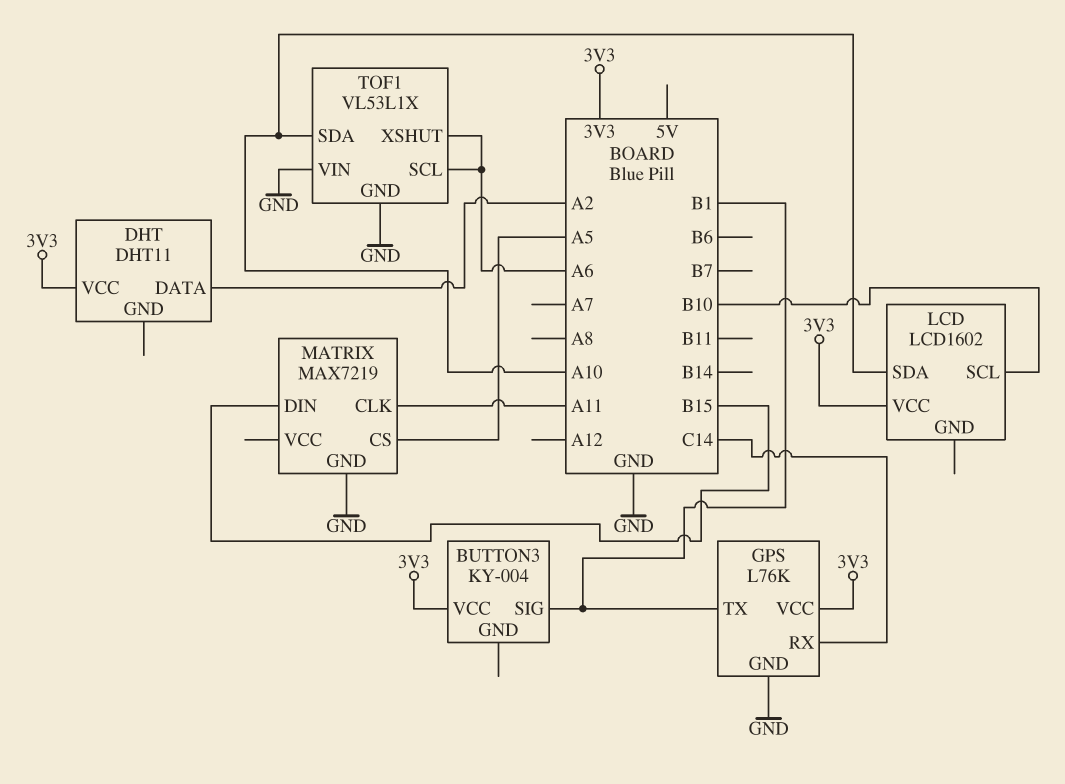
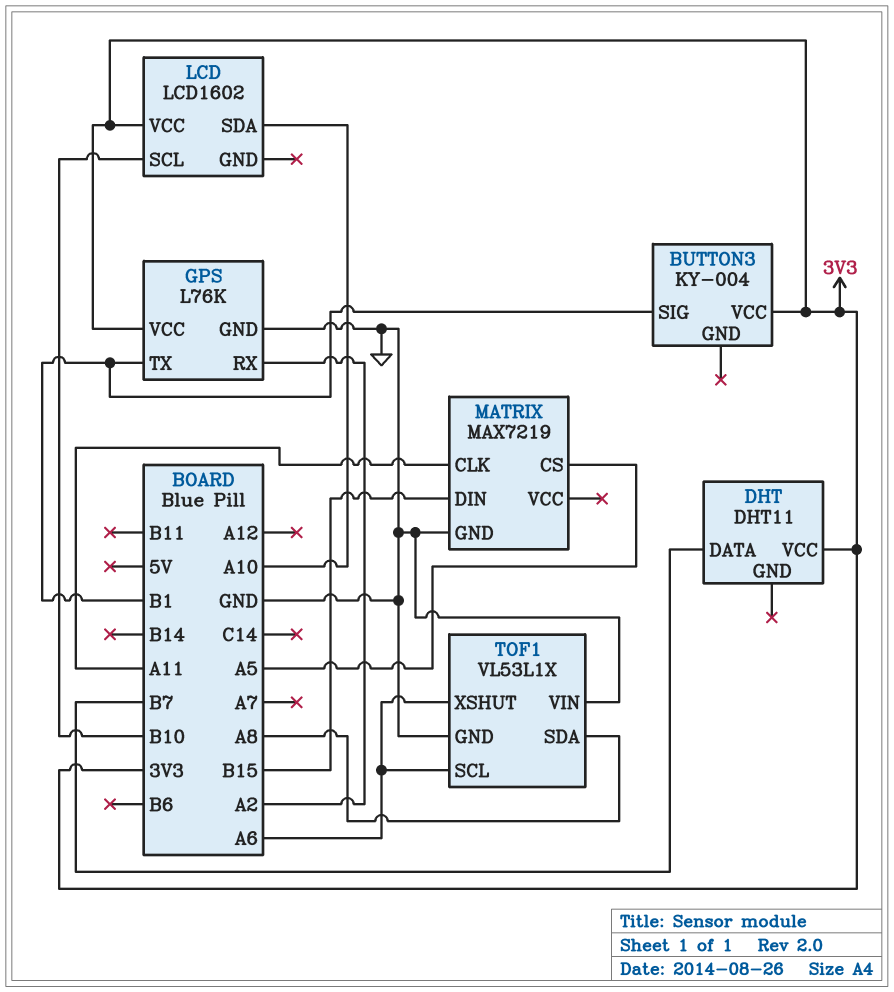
DHT pin DATA: A2 -> B7
GPS pin RX: C14 -> A2
TOF1 pin SDA: A10 -> A8

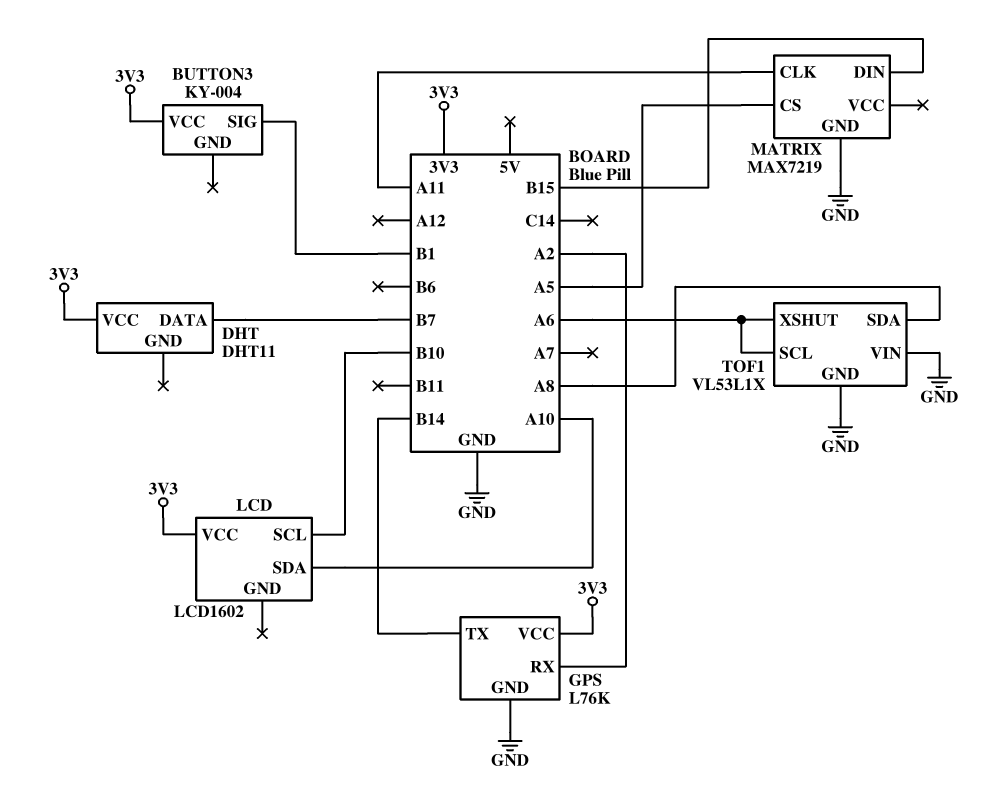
GPS pin TX: B1 -> B14

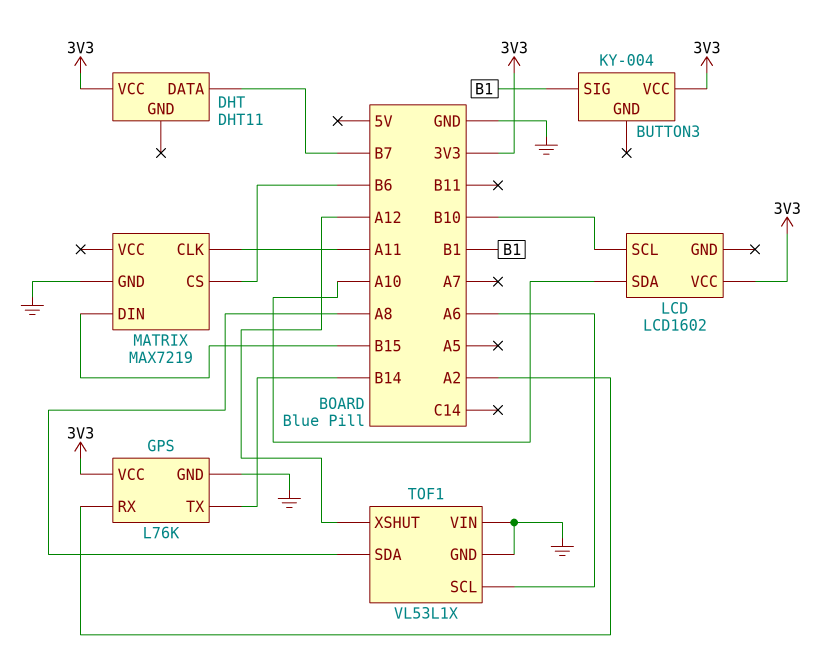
MATRIX pin CS: A5 -> B6
TOF1 pin XSHUT: A6 -> A12

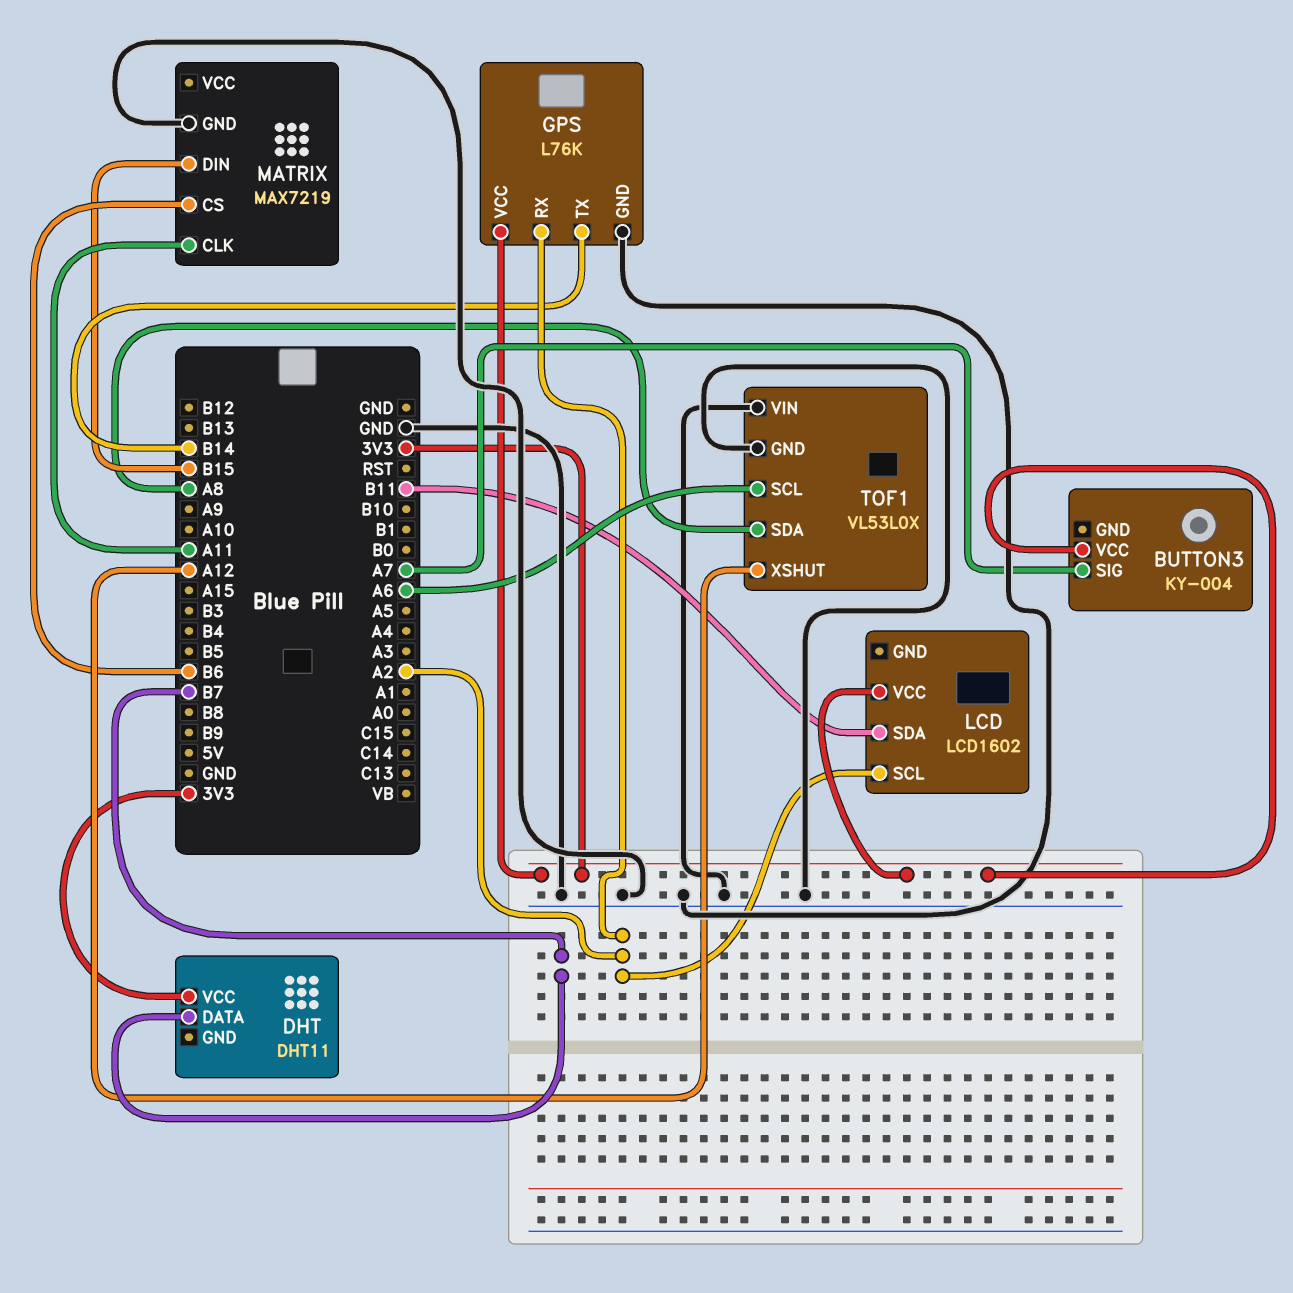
BUTTON3 pin SIG: B1 -> A7
LCD pin SCL: B10 -> A2
LCD pin SDA: A10 -> B11
TOF1: VL53L1X -> VL53L0X

